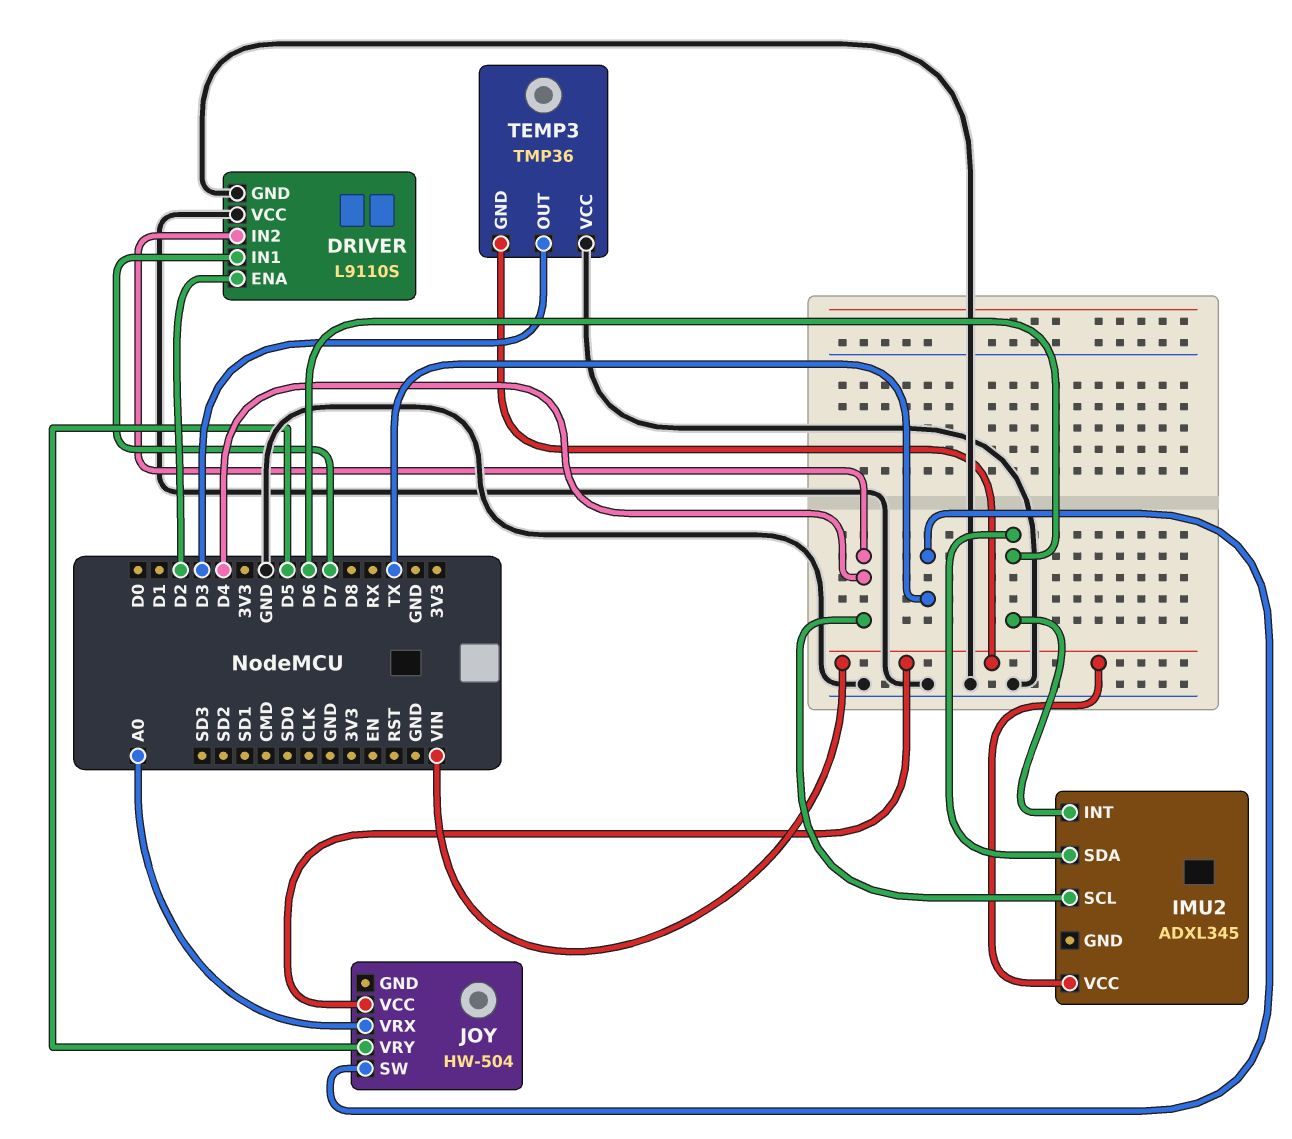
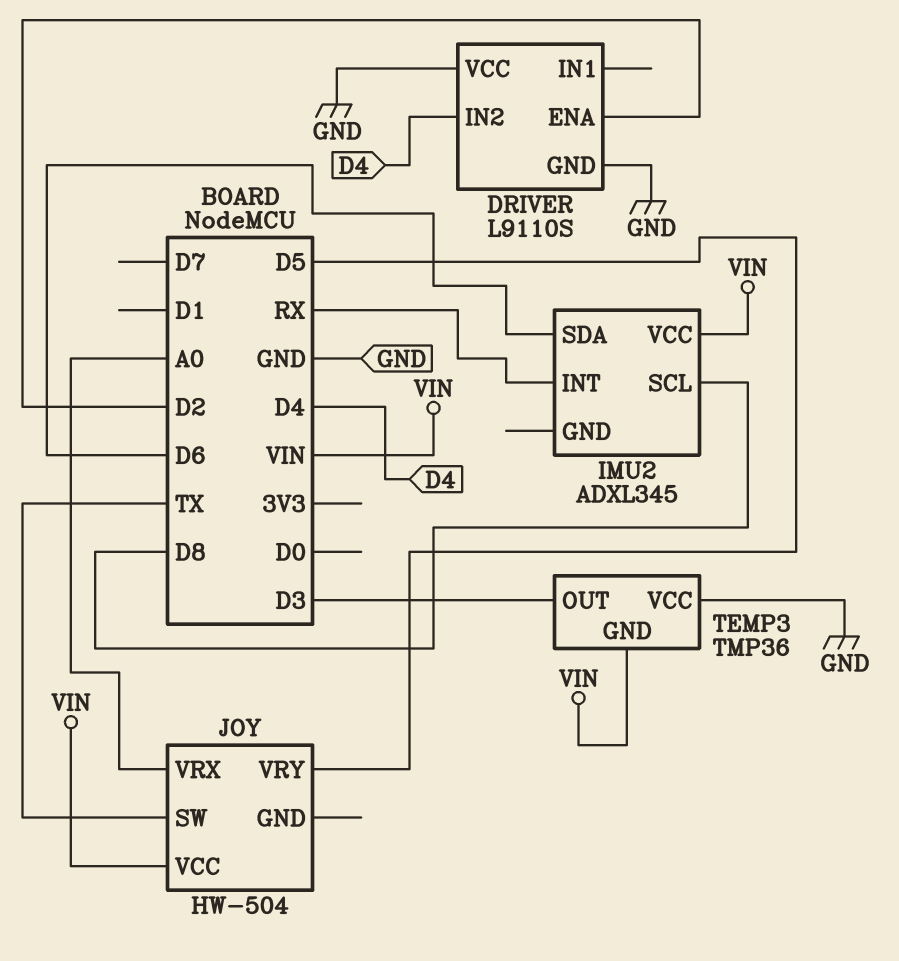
DRIVER pin IN1: D7 -> none
IMU2 pin INT: D6 -> RX
IMU2 pin SCL: D4 -> D8

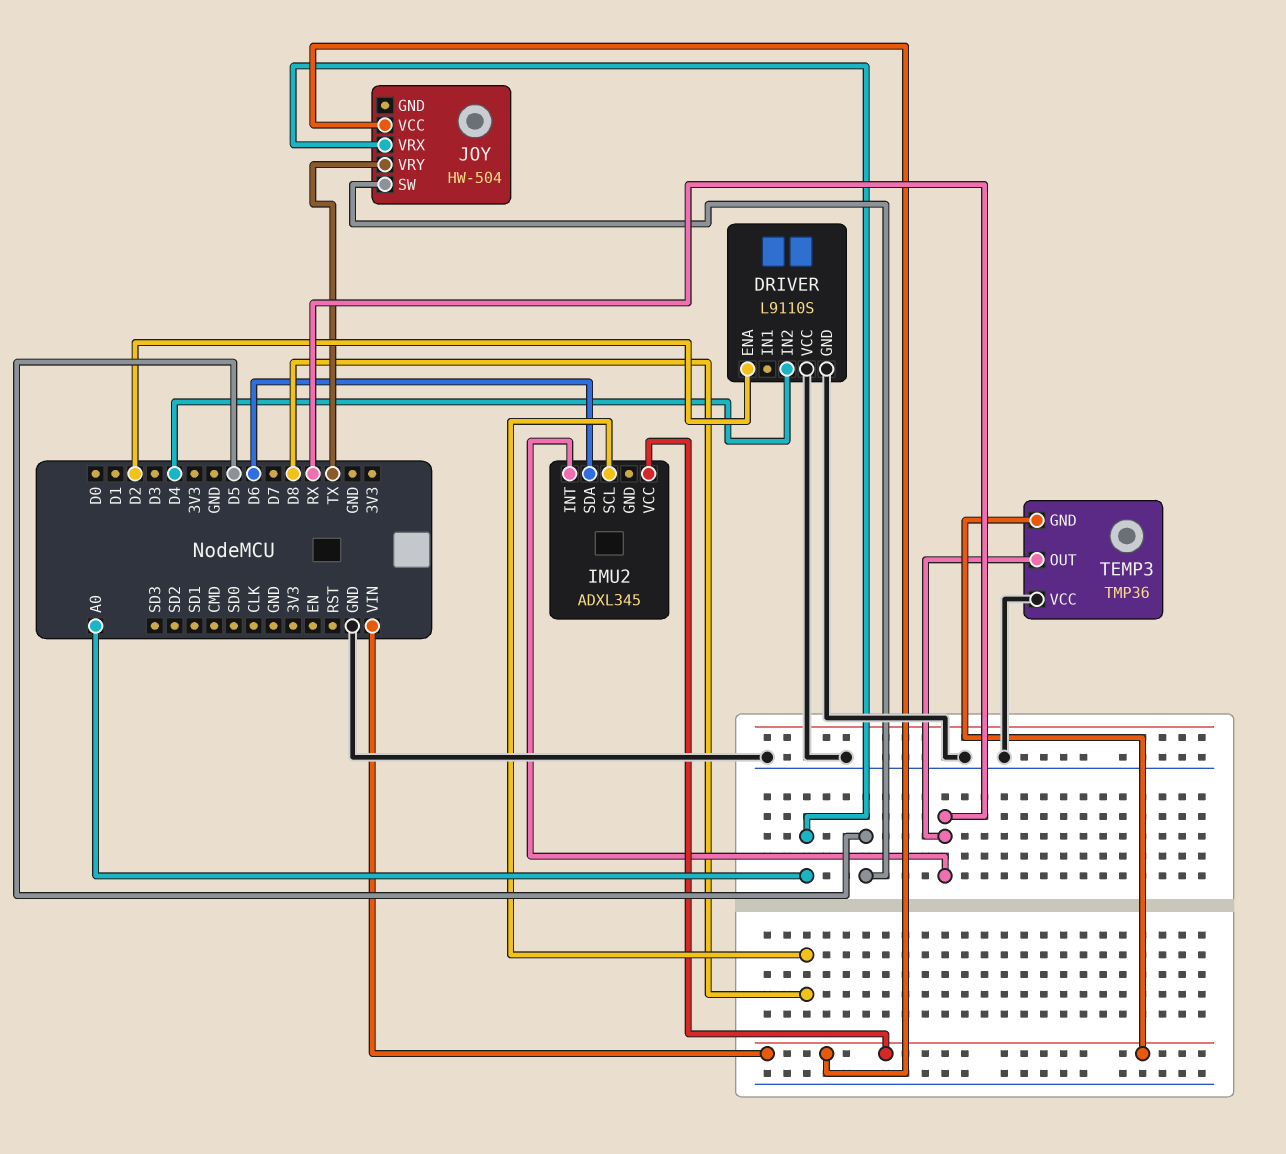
JOY pin SW: TX -> D5
JOY pin VRY: D5 -> TX
TEMP3 pin OUT: D3 -> RX

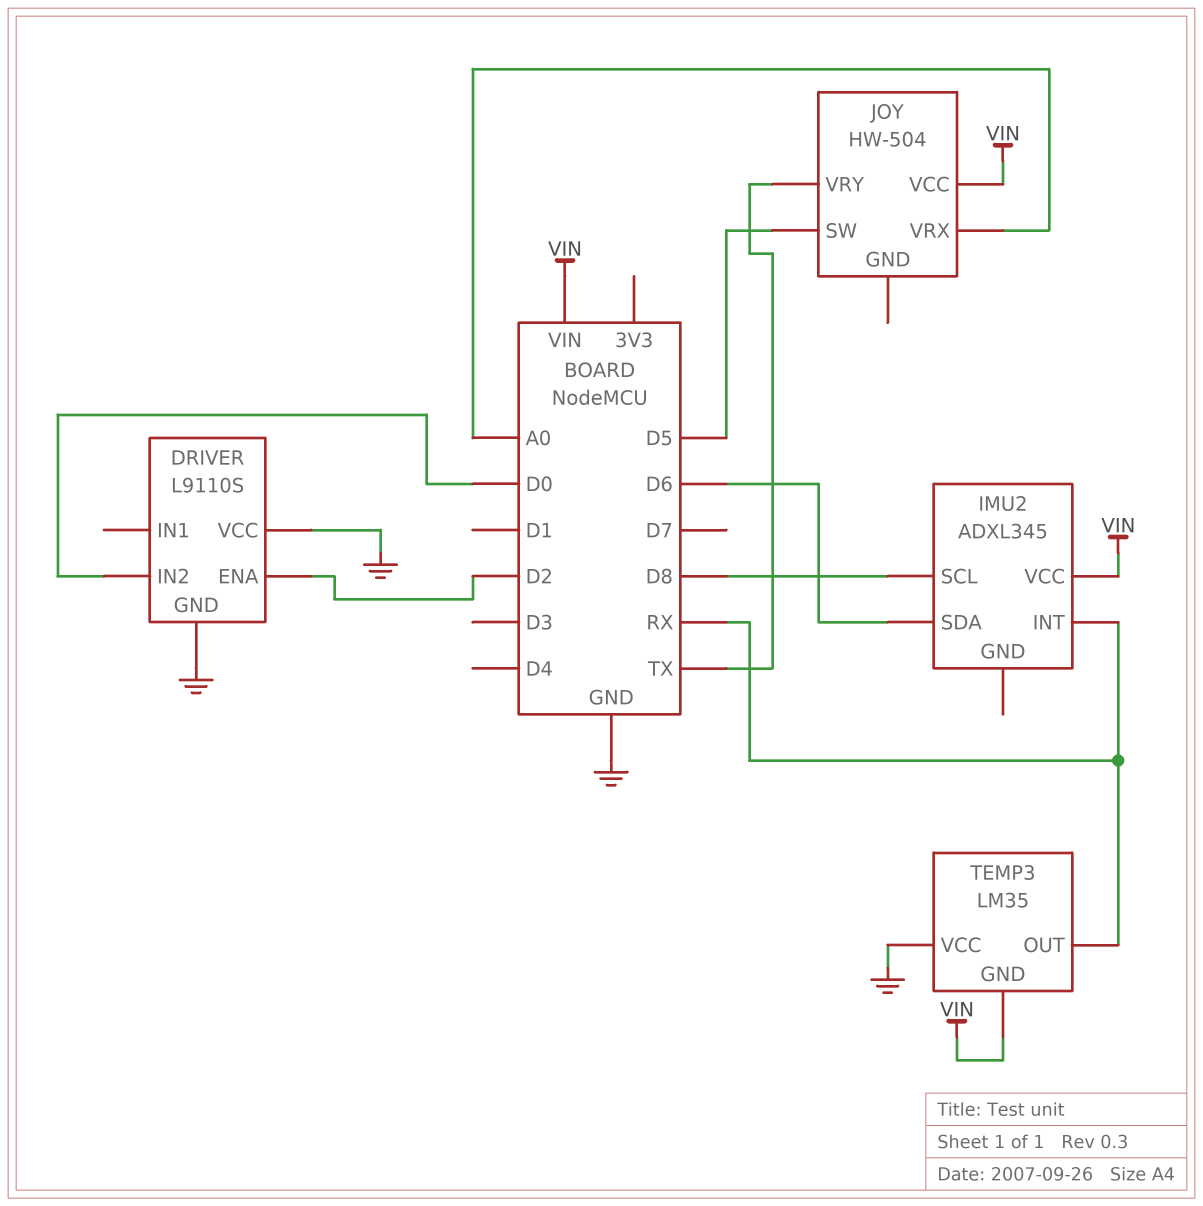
DRIVER pin IN2: D4 -> D0
TEMP3: TMP36 -> LM35

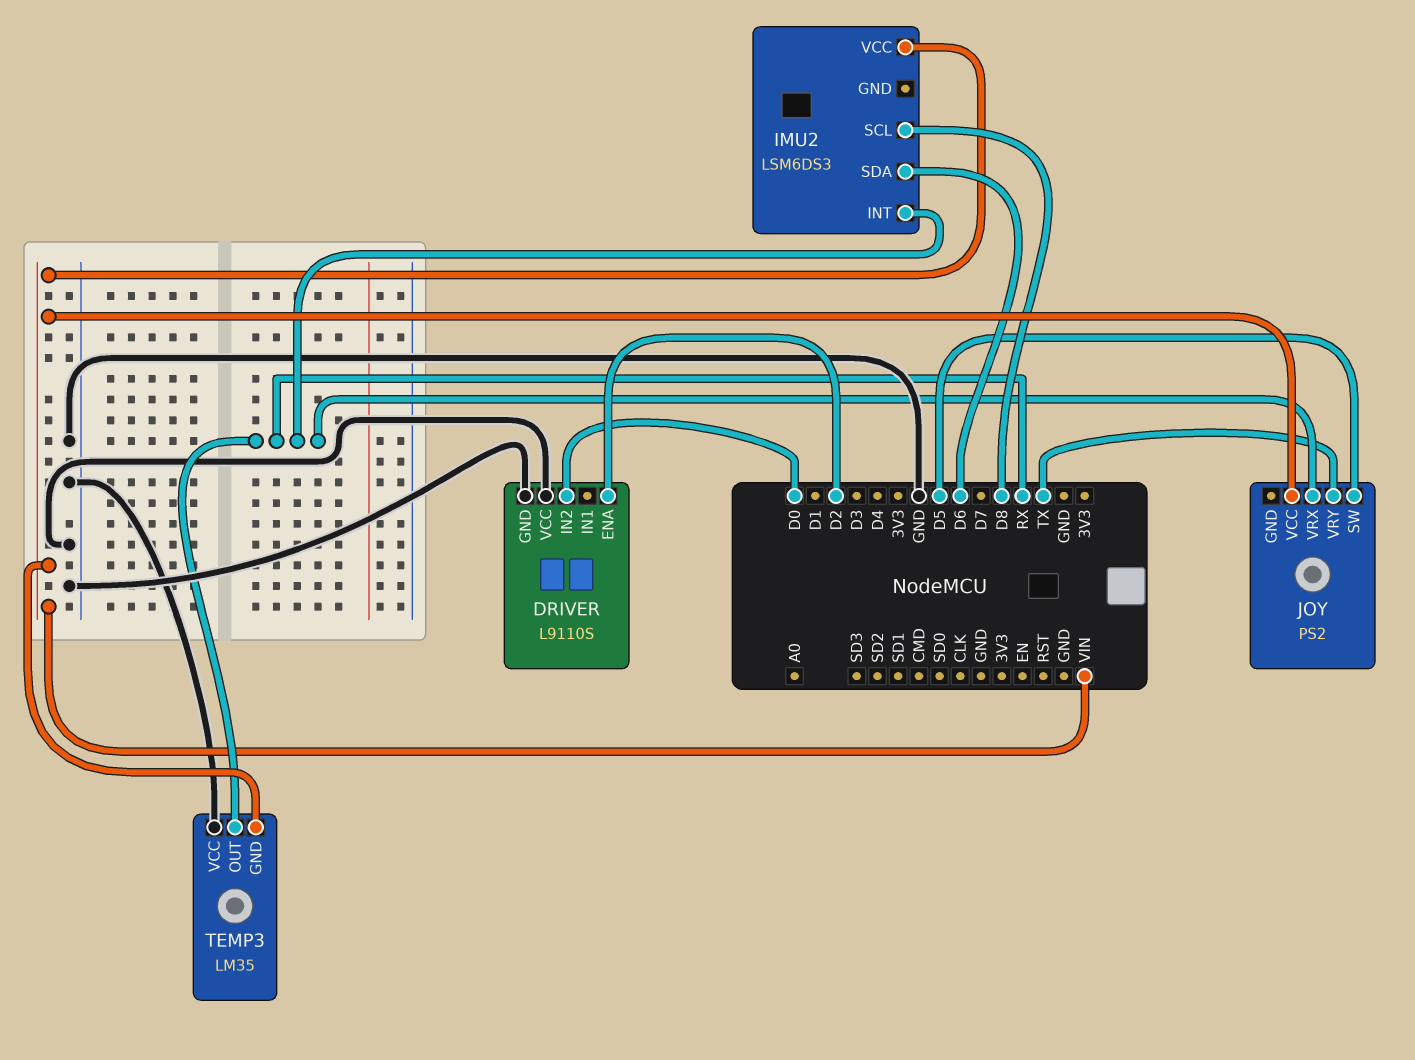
IMU2: ADXL345 -> LSM6DS3
JOY: HW-504 -> PS2
JOY pin VRX: A0 -> RX

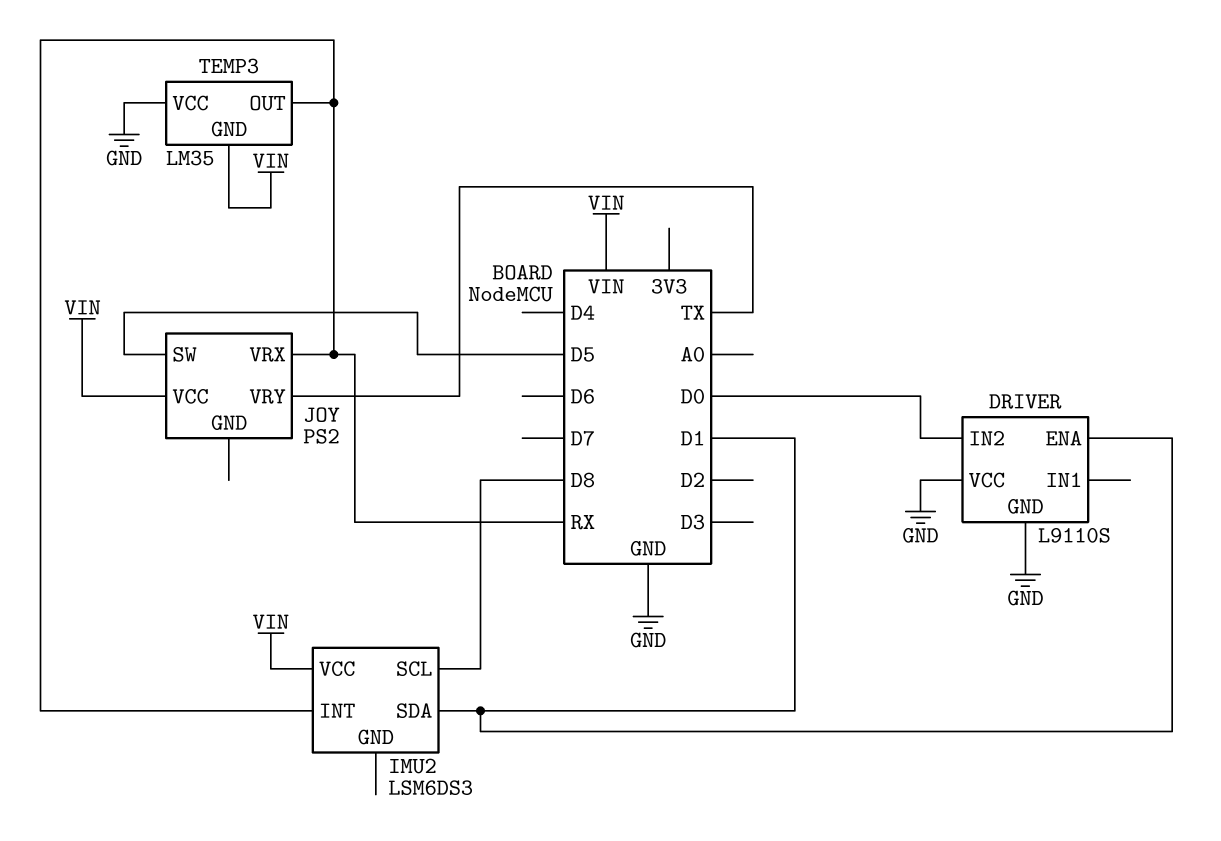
DRIVER pin ENA: D2 -> D1
IMU2 pin SDA: D6 -> D1

